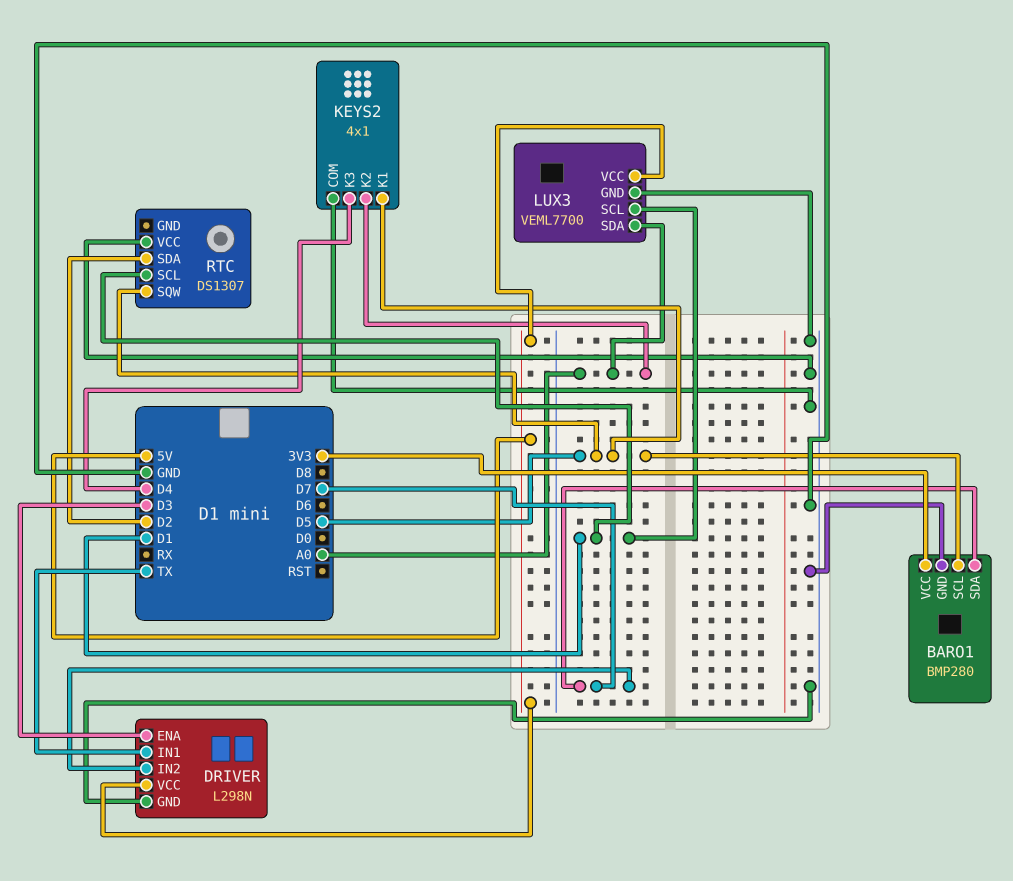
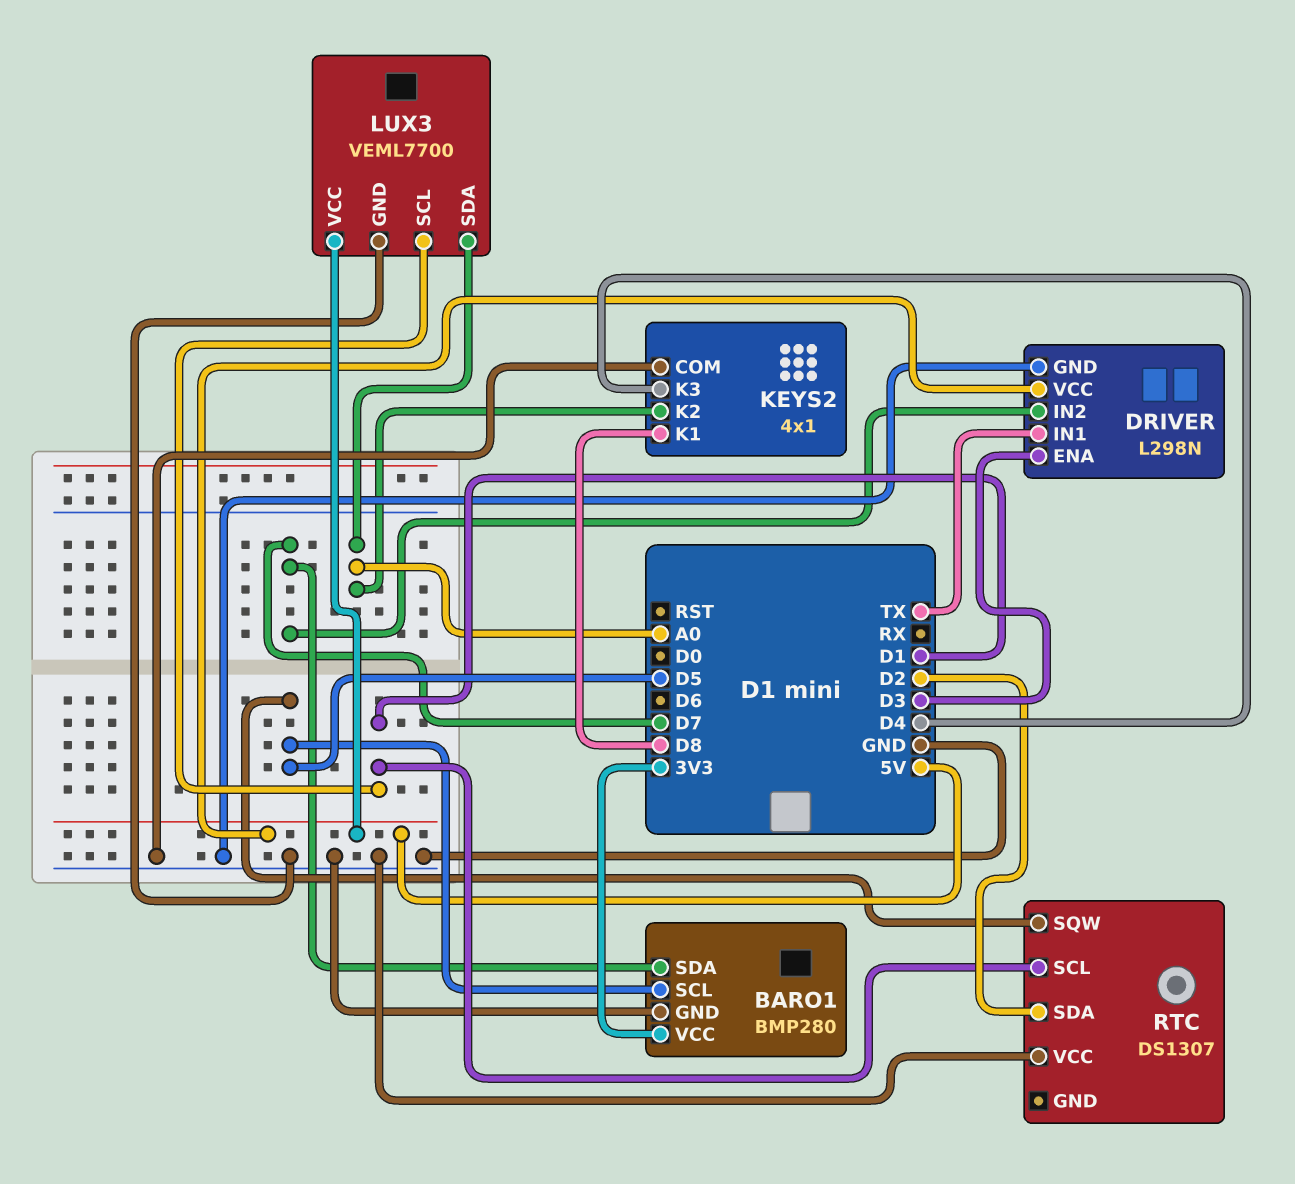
KEYS2 pin K1: D5 -> D8

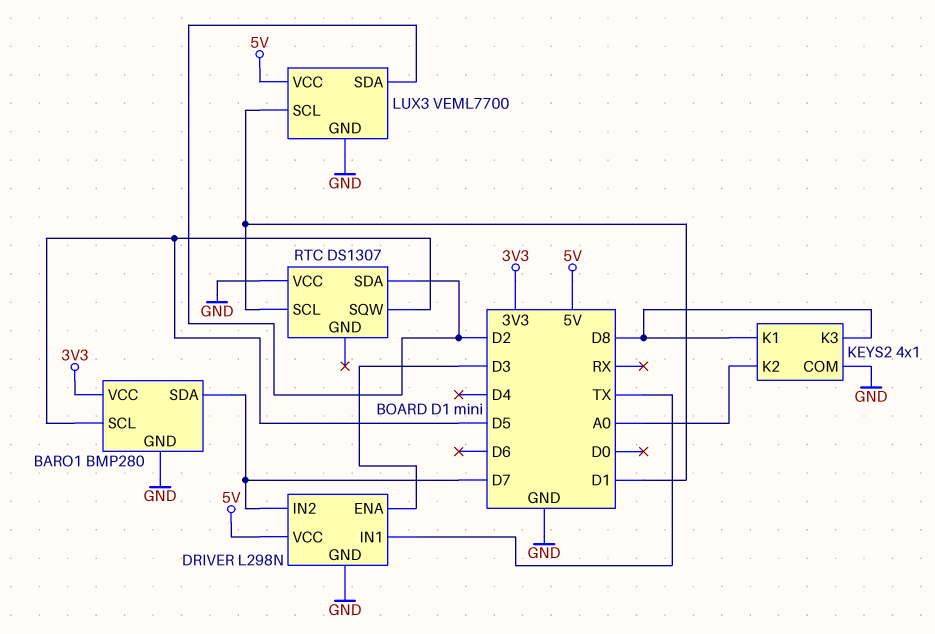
KEYS2 pin K3: D4 -> D8
LUX3 pin SDA: A0 -> D2

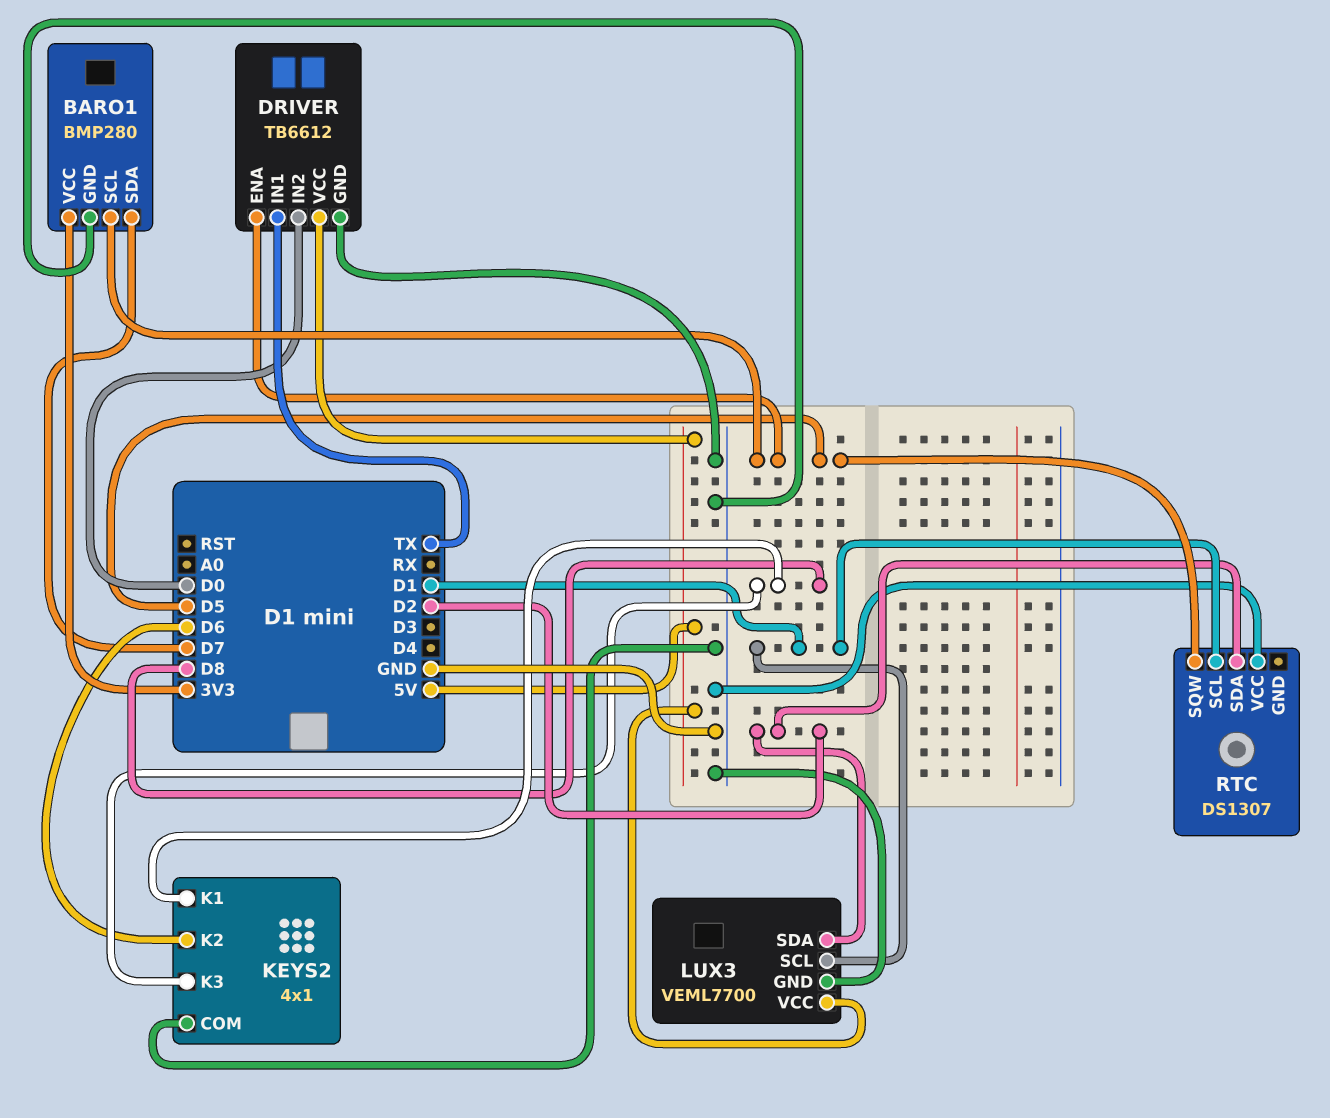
DRIVER: L298N -> TB6612
DRIVER pin ENA: D3 -> D5
DRIVER pin IN2: D7 -> D0
KEYS2 pin K2: A0 -> D6

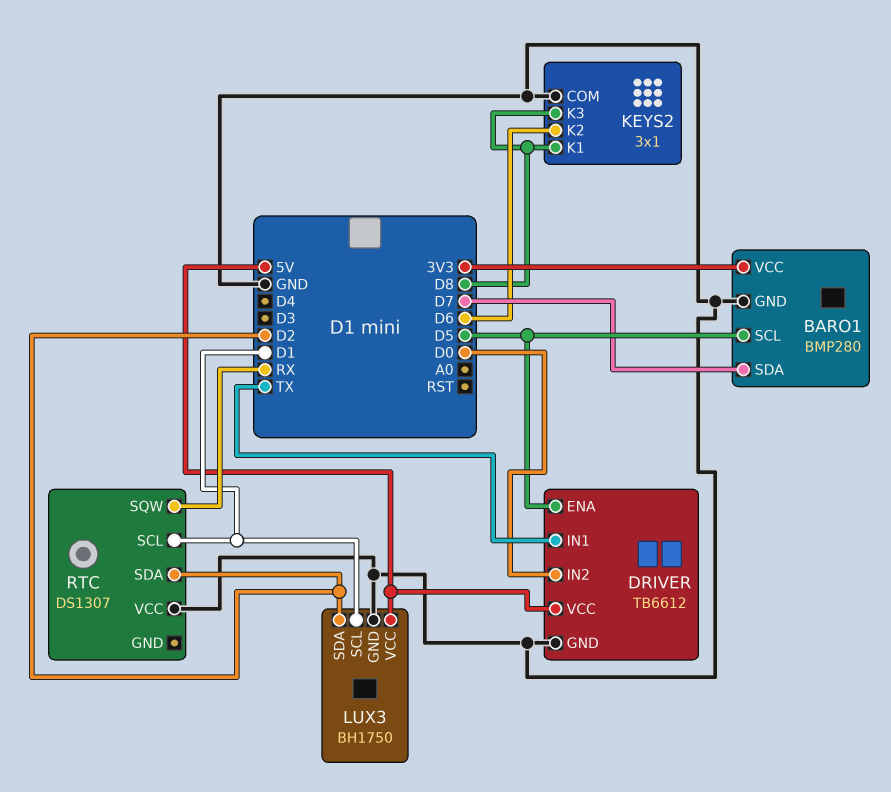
KEYS2: 4x1 -> 3x1
LUX3: VEML7700 -> BH1750
RTC pin SQW: D5 -> RX

